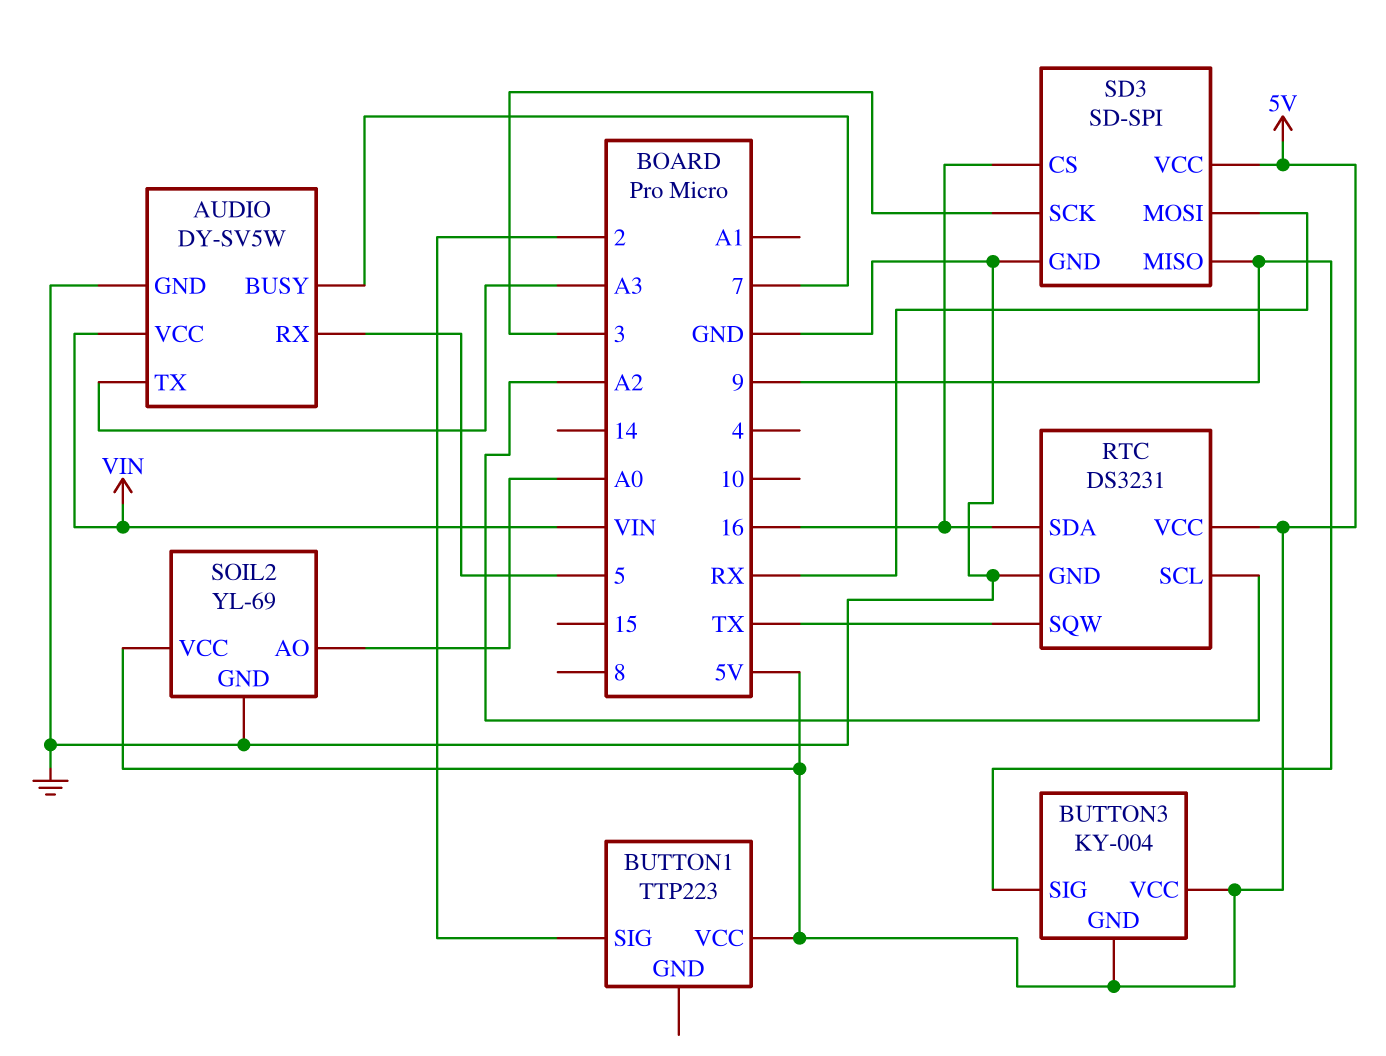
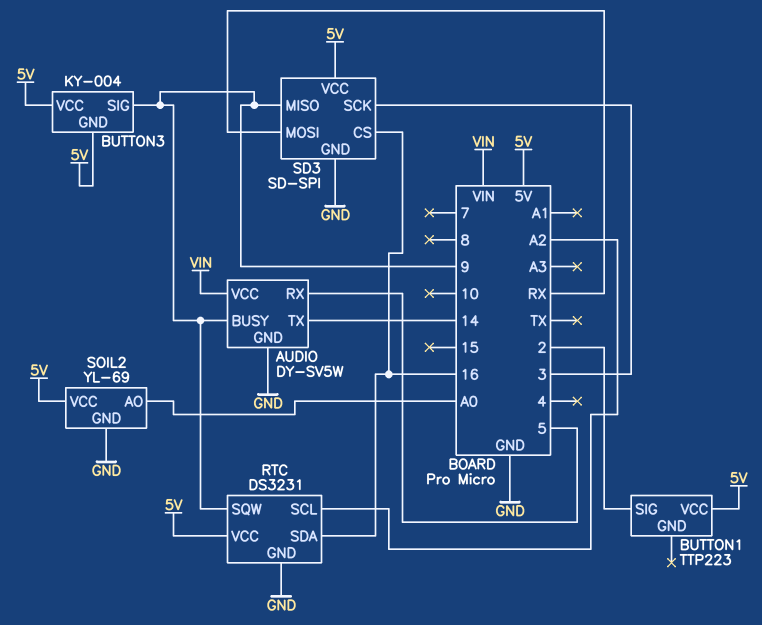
AUDIO pin BUSY: 7 -> 9
AUDIO pin TX: A3 -> 14
RTC pin SQW: TX -> 9

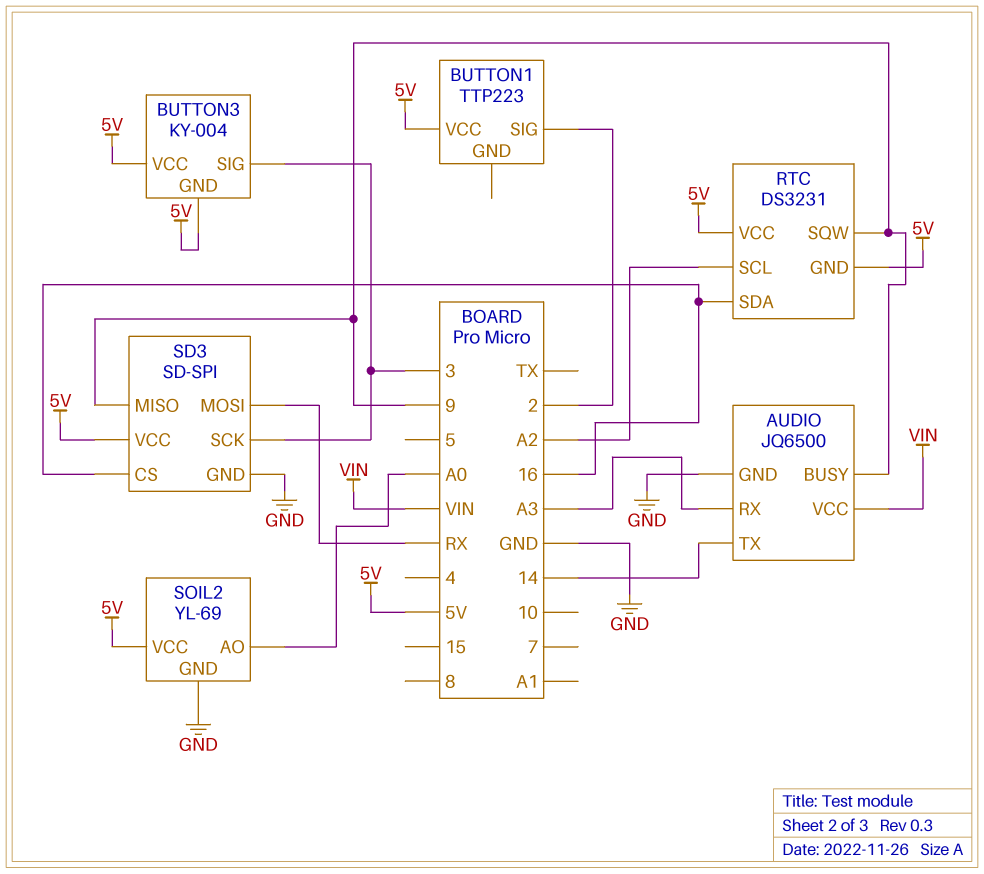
AUDIO: DY-SV5W -> JQ6500
AUDIO pin RX: 5 -> A3
BUTTON3 pin SIG: 9 -> 3
RTC pin GND: GND -> 5V

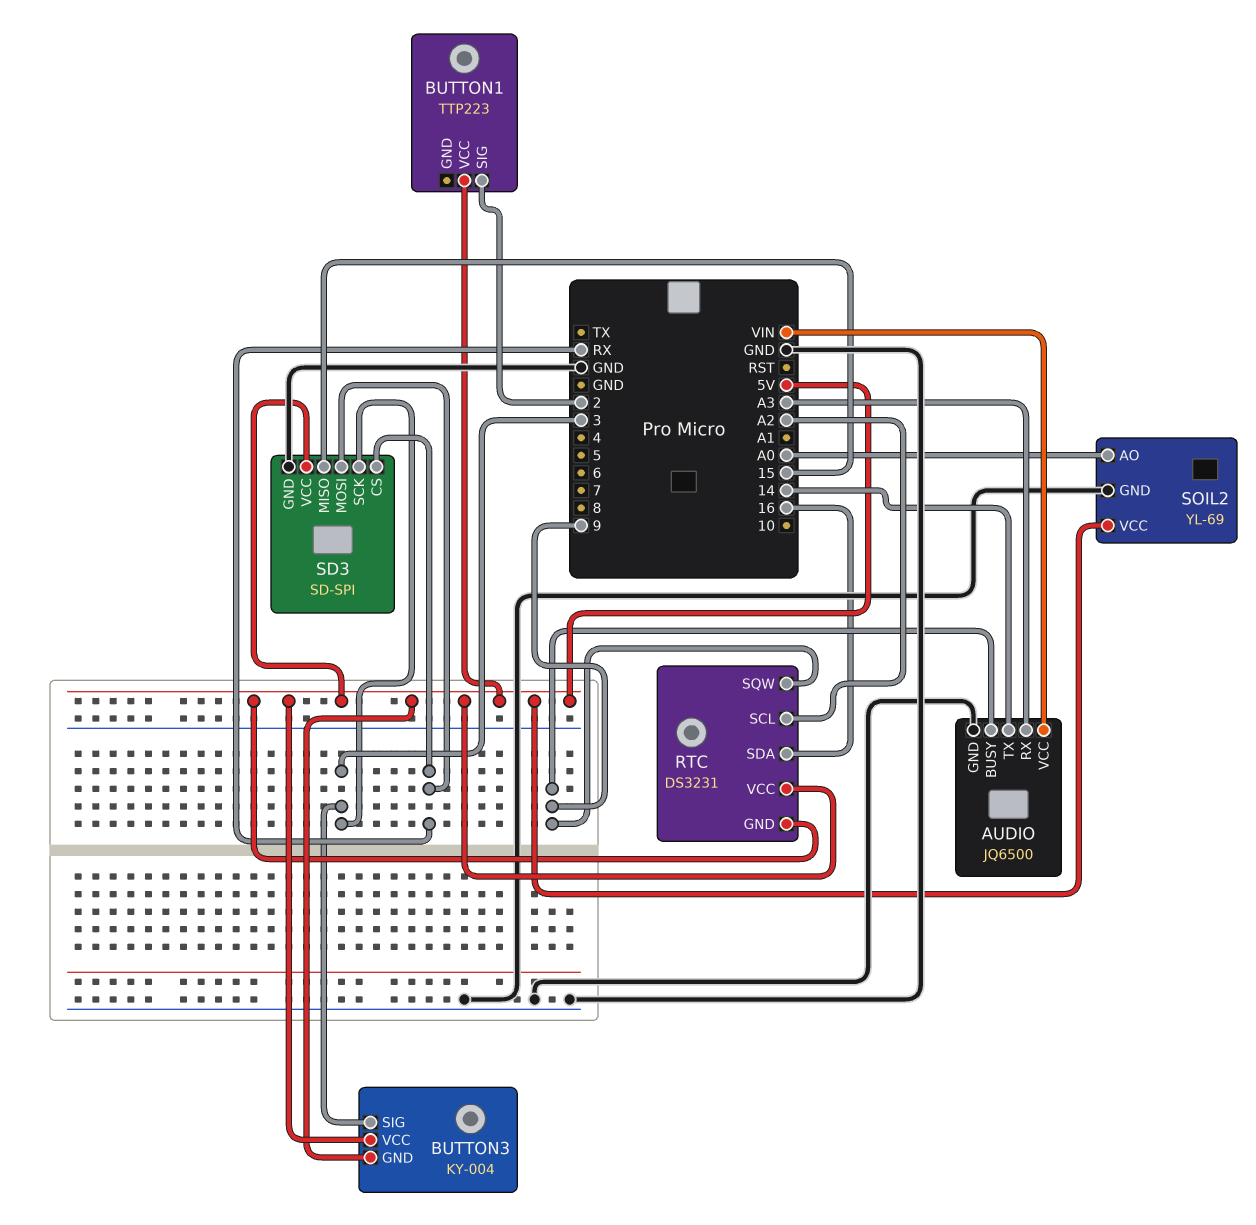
SD3 pin CS: 16 -> RX
SD3 pin MISO: 9 -> 15

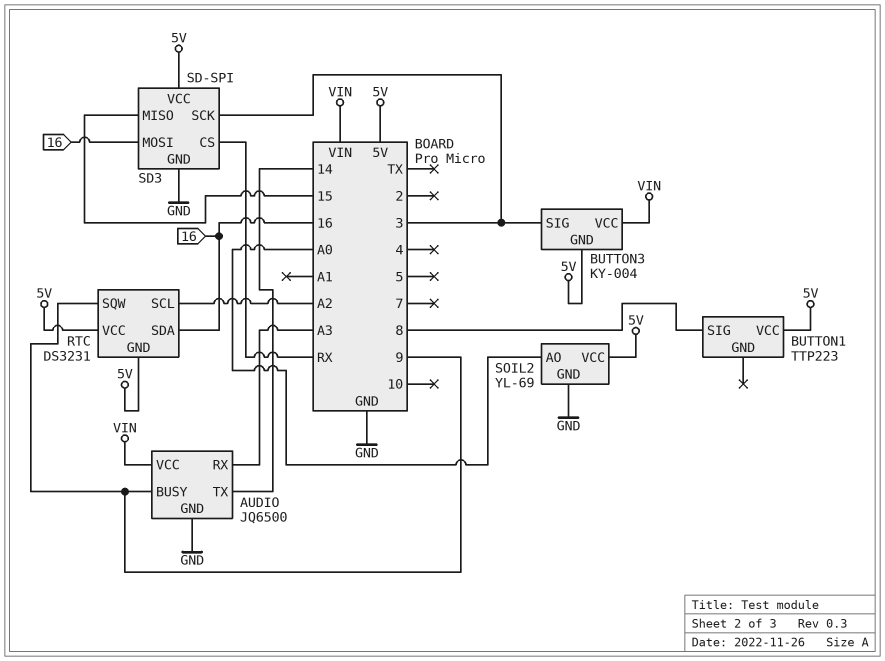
BUTTON1 pin SIG: 2 -> 8
BUTTON3 pin VCC: 5V -> VIN
SD3 pin MOSI: RX -> 16

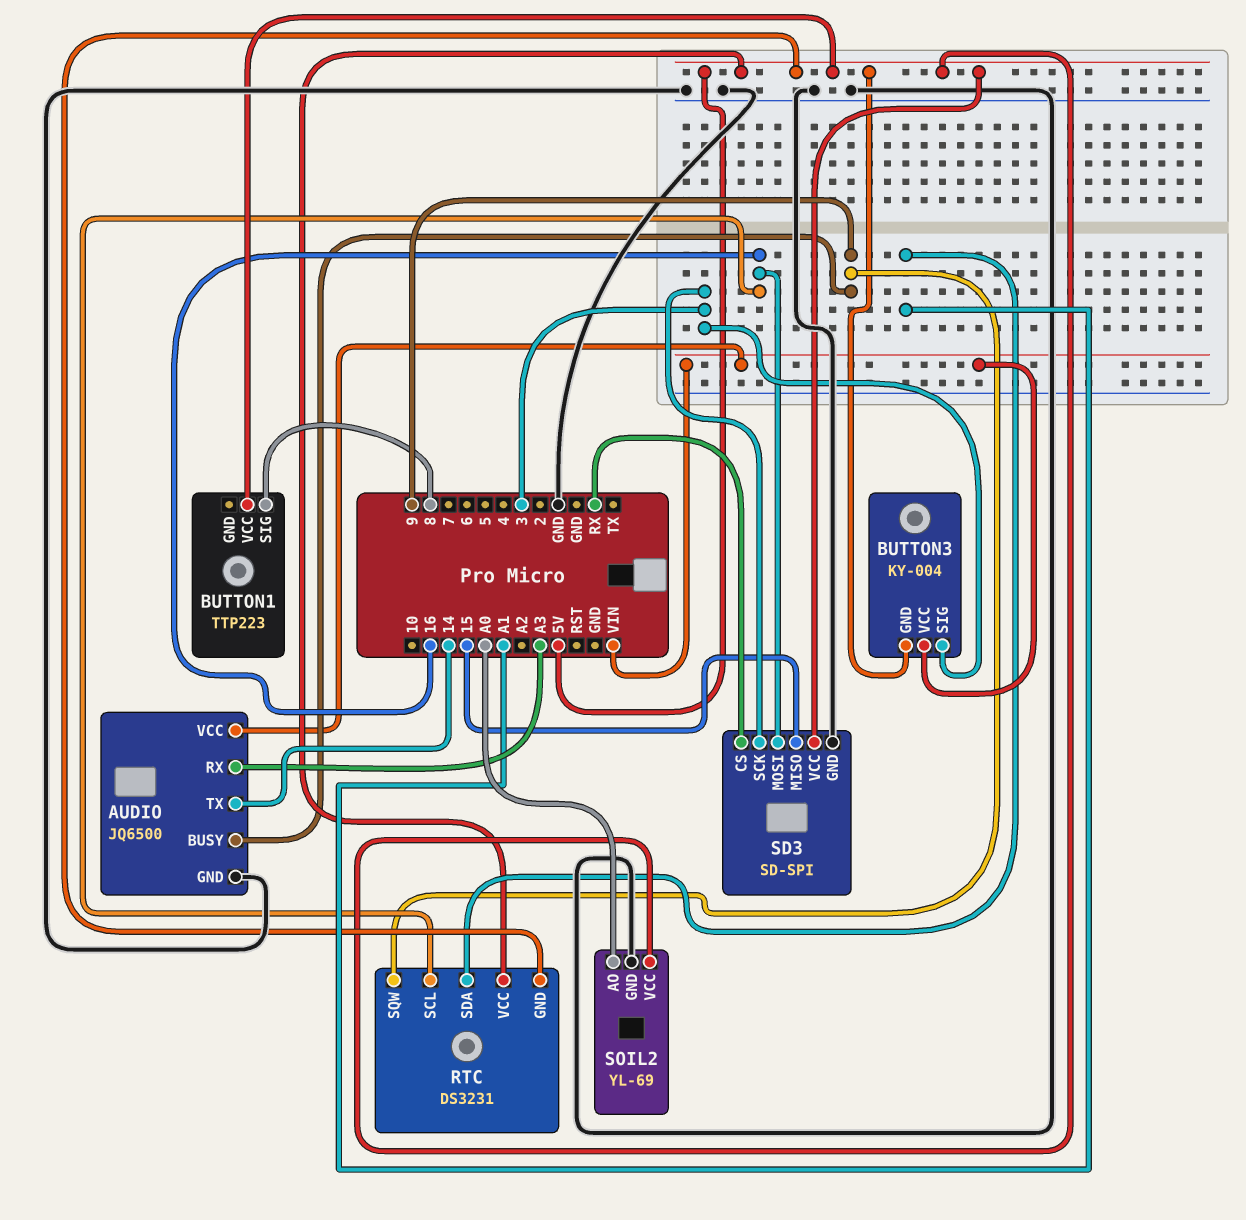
RTC pin SCL: A2 -> 16
RTC pin SDA: 16 -> A1

